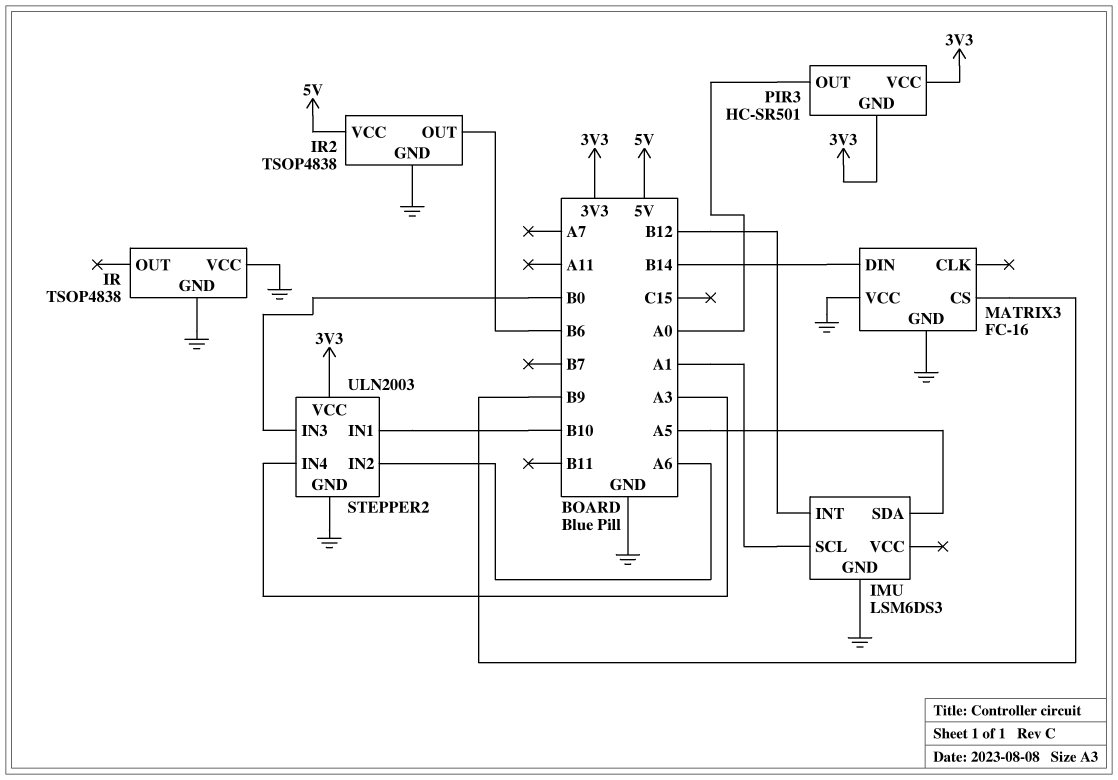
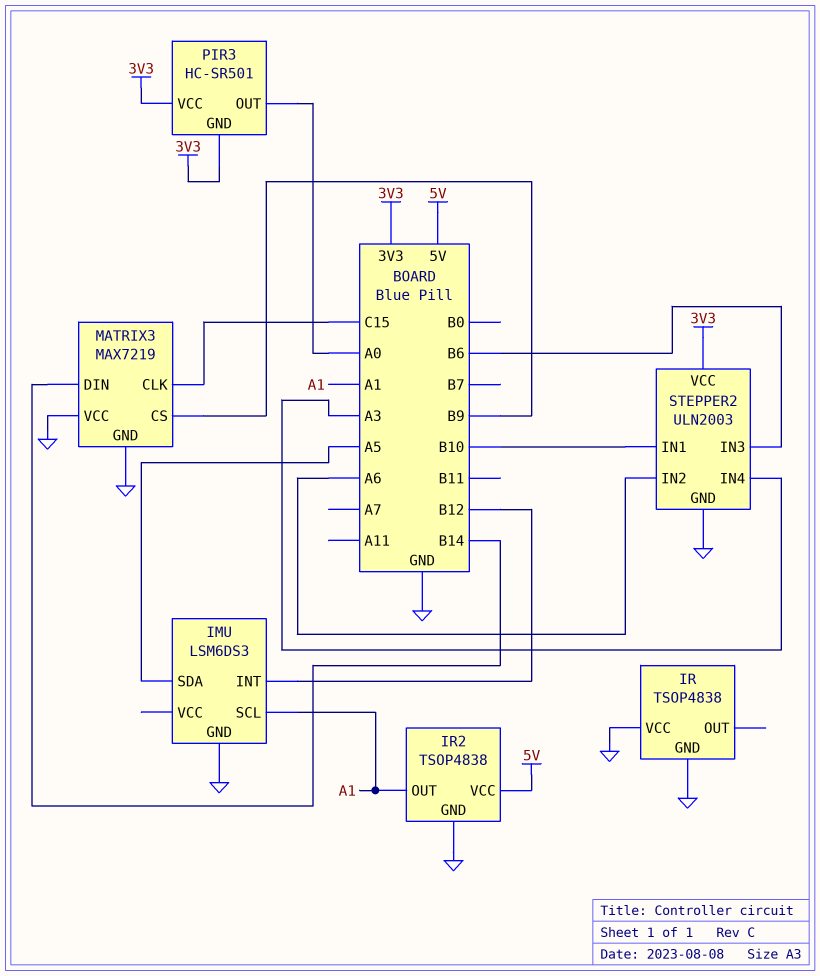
IR2 pin OUT: B6 -> A1
MATRIX3: FC-16 -> MAX7219
MATRIX3 pin CLK: none -> C15
STEPPER2 pin IN3: B0 -> B6

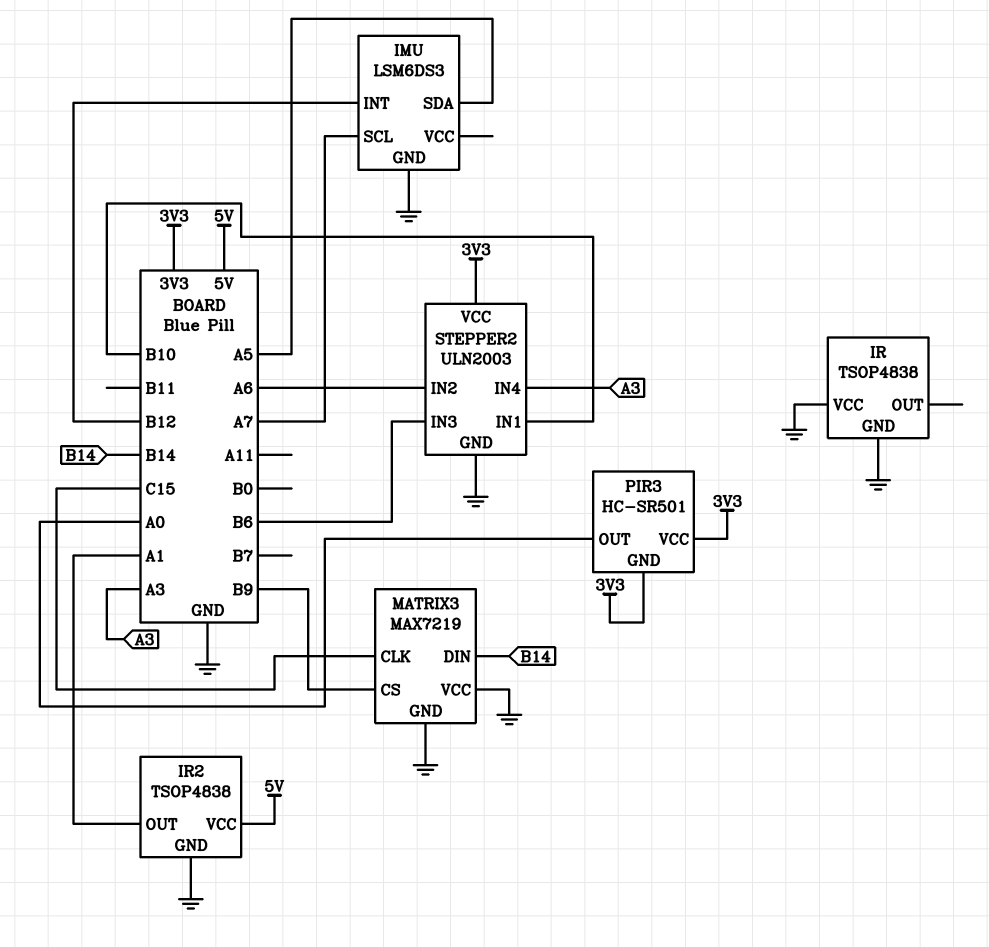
IMU pin SCL: A1 -> A7

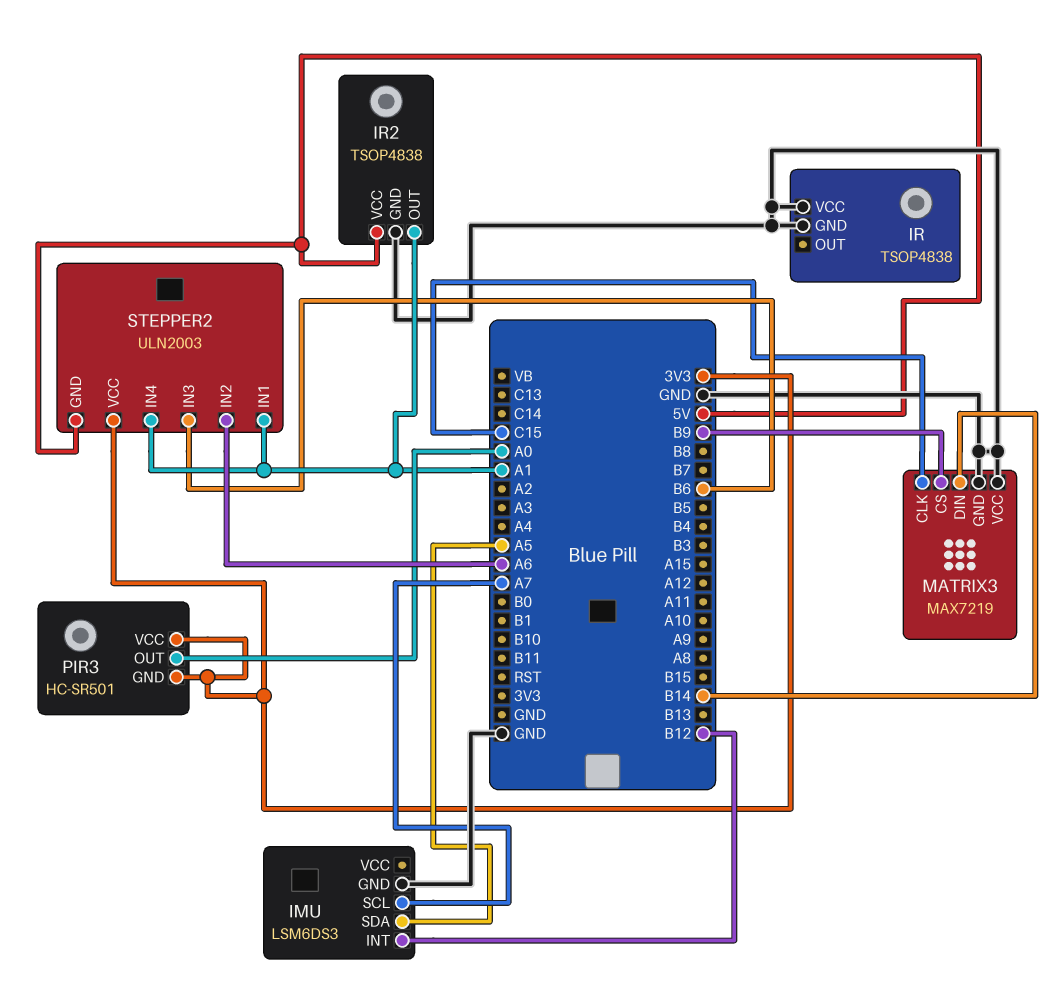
STEPPER2 pin GND: GND -> 5V
STEPPER2 pin IN1: B10 -> A1
STEPPER2 pin IN4: A3 -> A1

